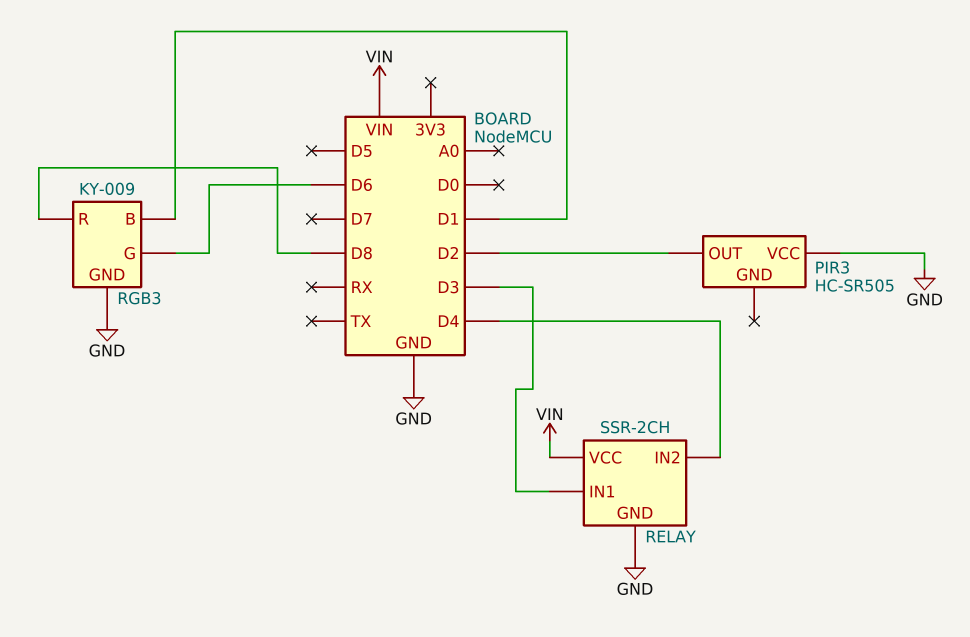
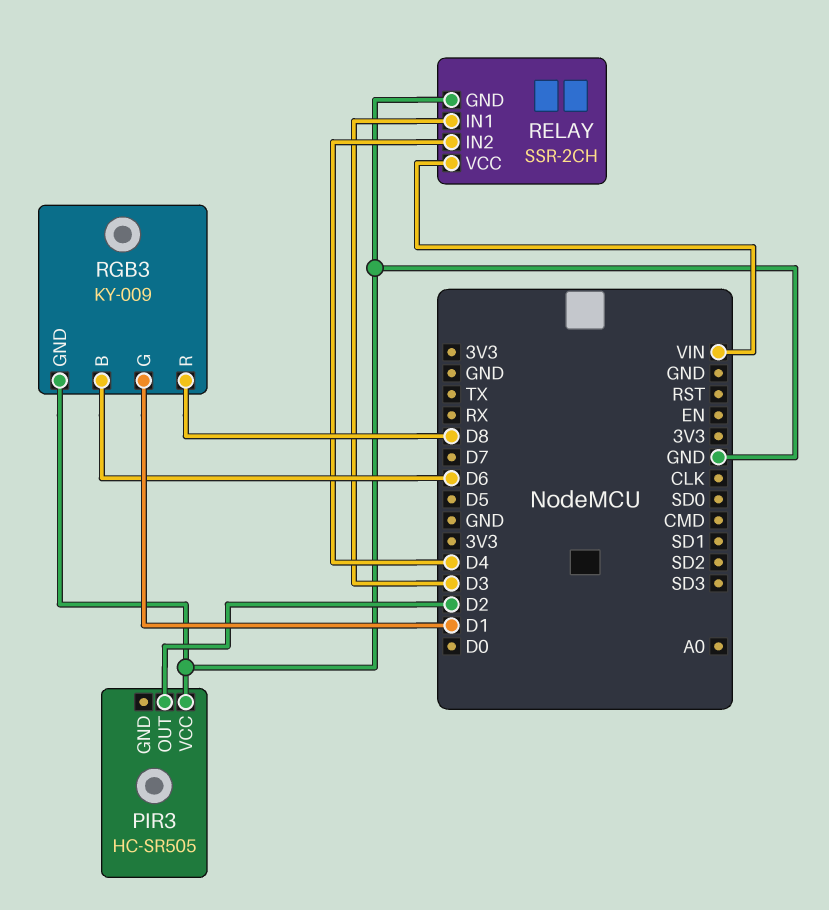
RGB3 pin B: D1 -> D6
RGB3 pin G: D6 -> D1

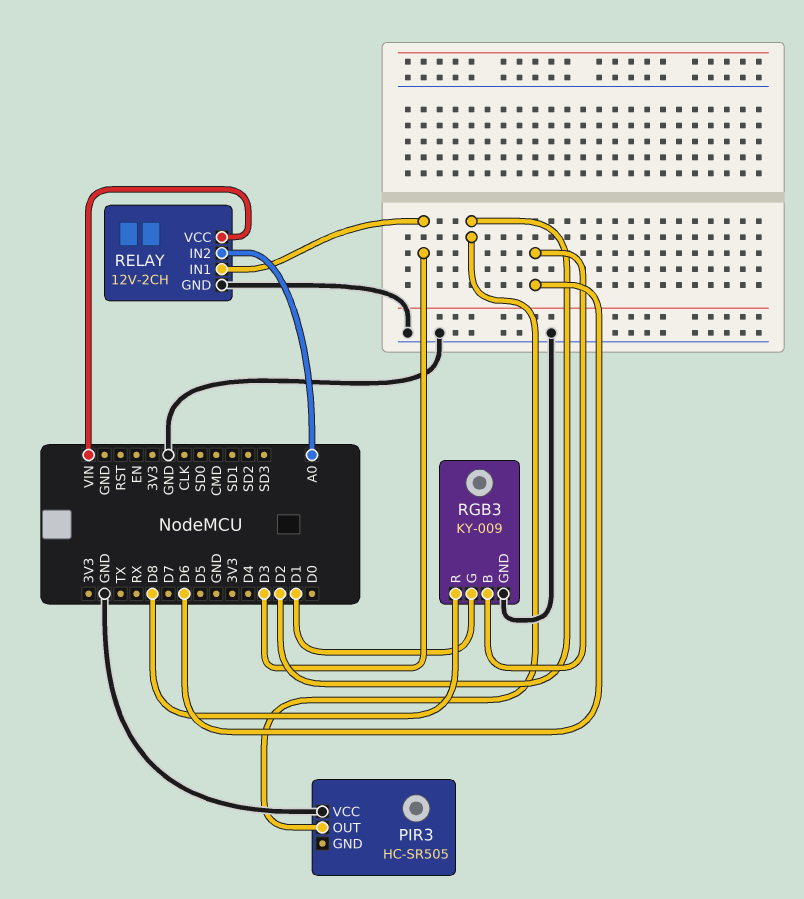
RELAY: SSR-2CH -> 12V-2CH
RELAY pin IN2: D4 -> A0

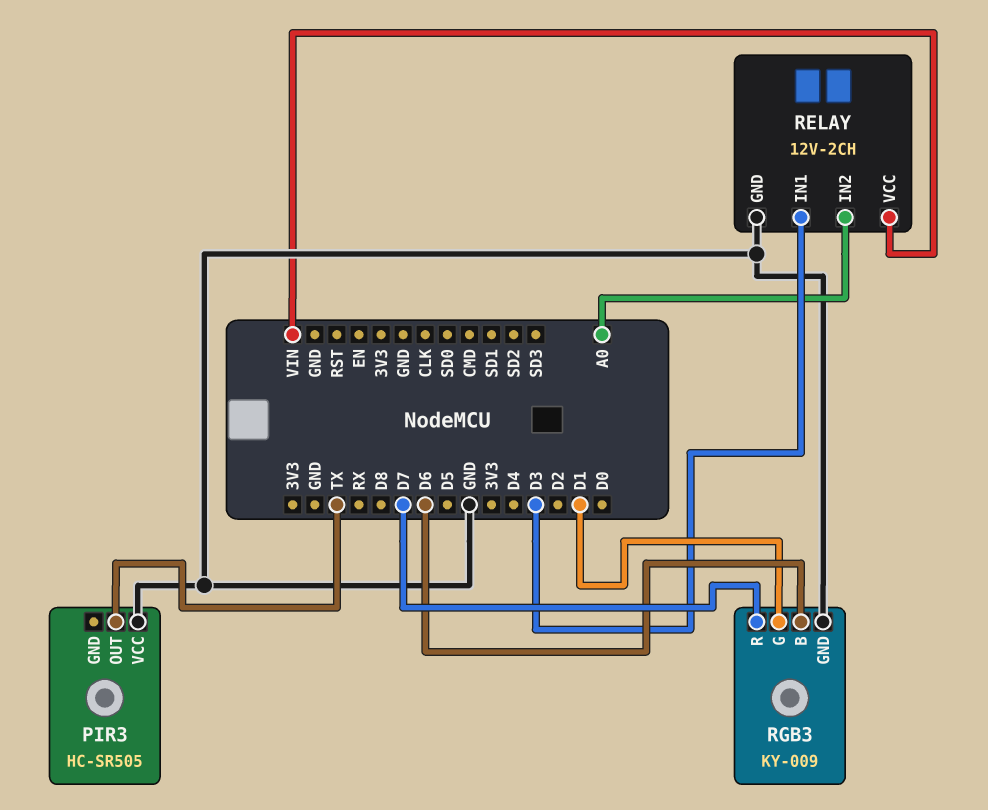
PIR3 pin OUT: D2 -> TX
RGB3 pin R: D8 -> D7

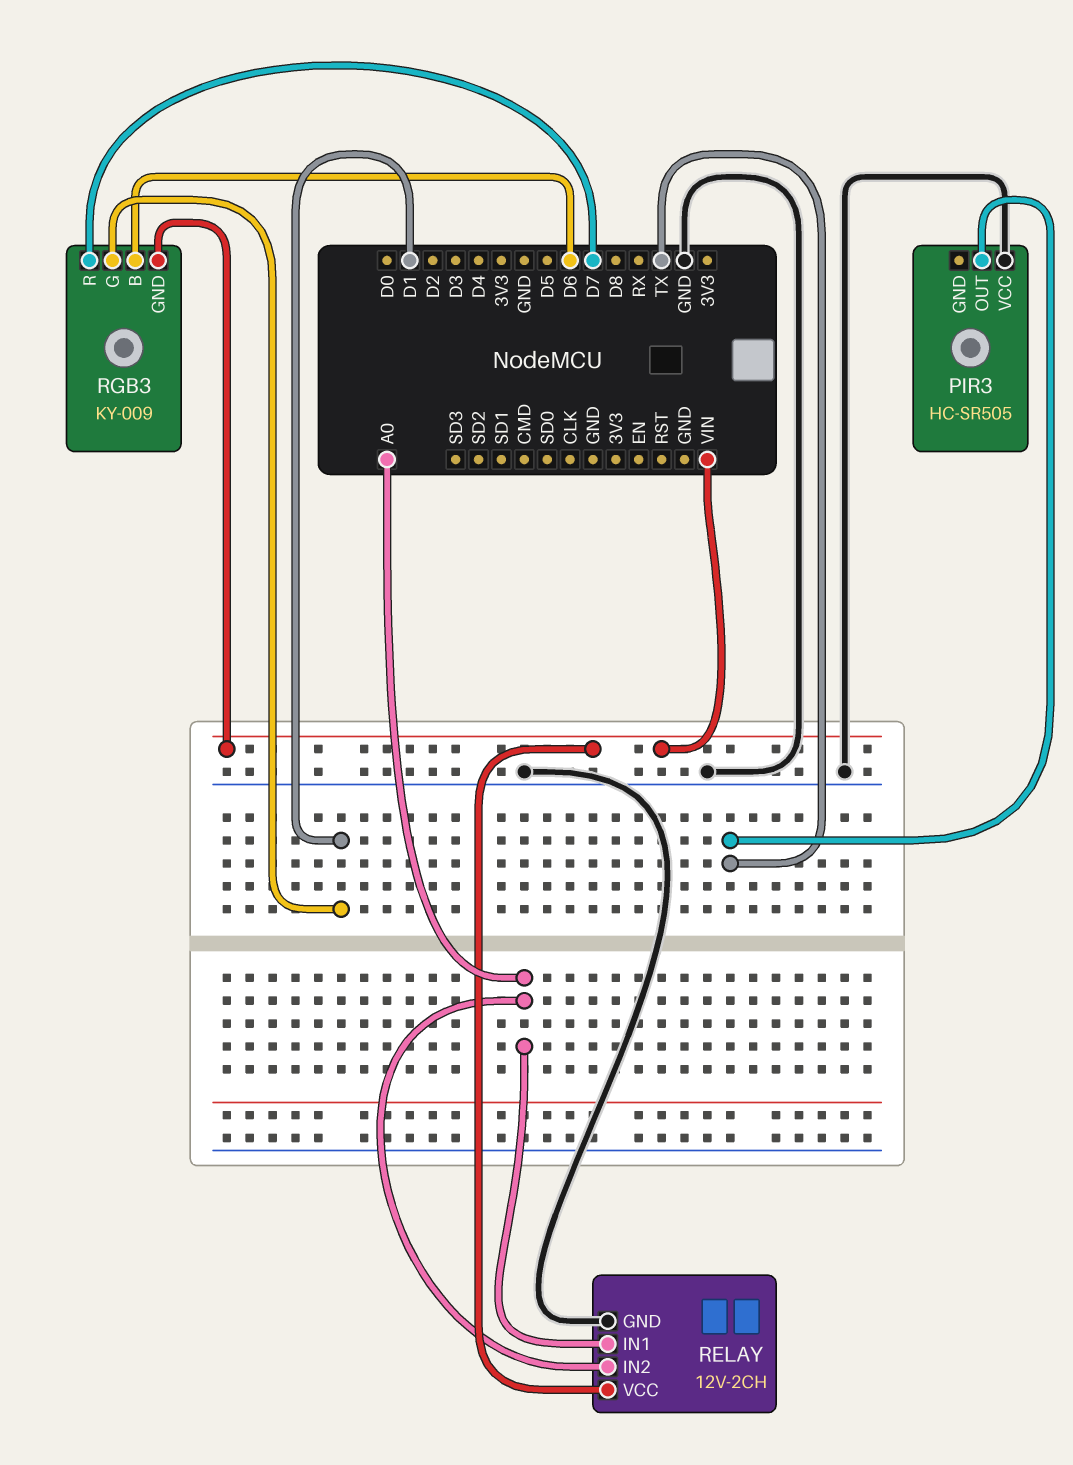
RELAY pin IN1: D3 -> A0
RGB3 pin GND: GND -> VIN

